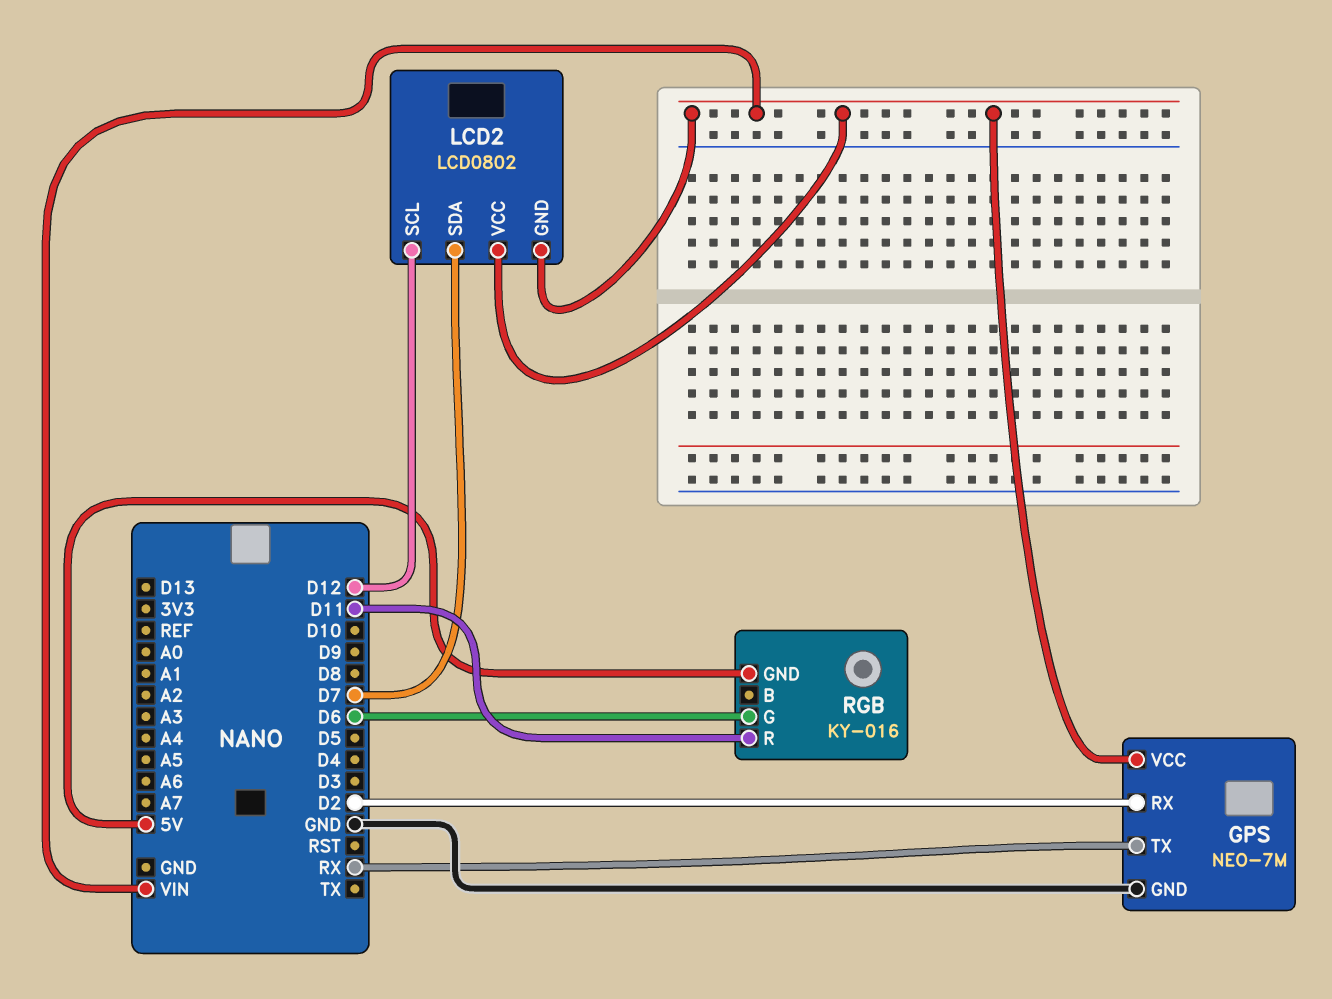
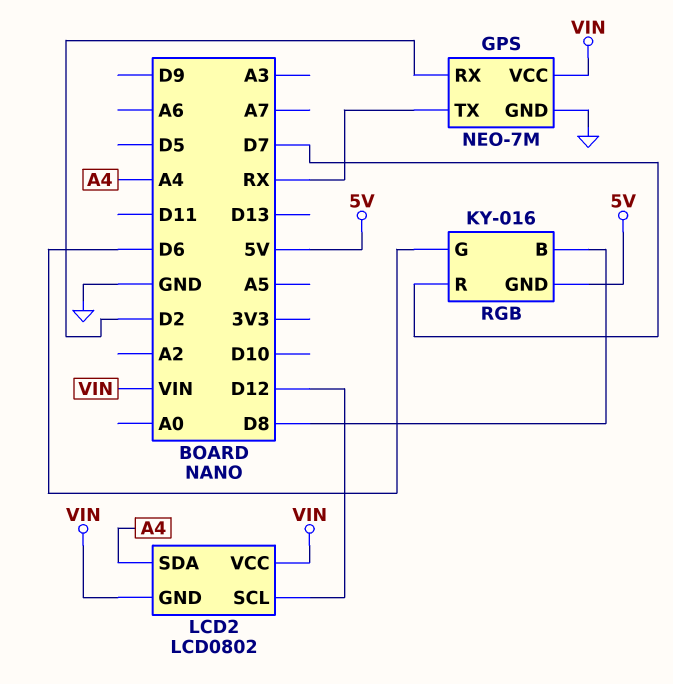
LCD2 pin SDA: D7 -> A4
RGB pin B: none -> D8
RGB pin R: D11 -> D7

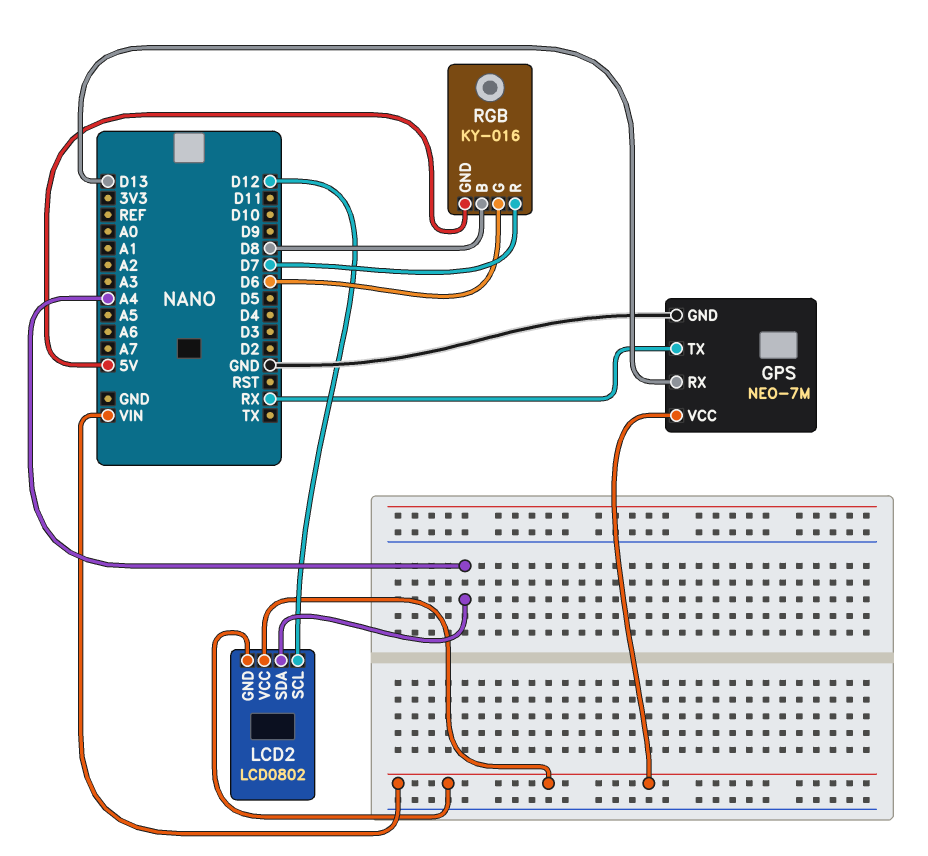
GPS pin RX: D2 -> D13

